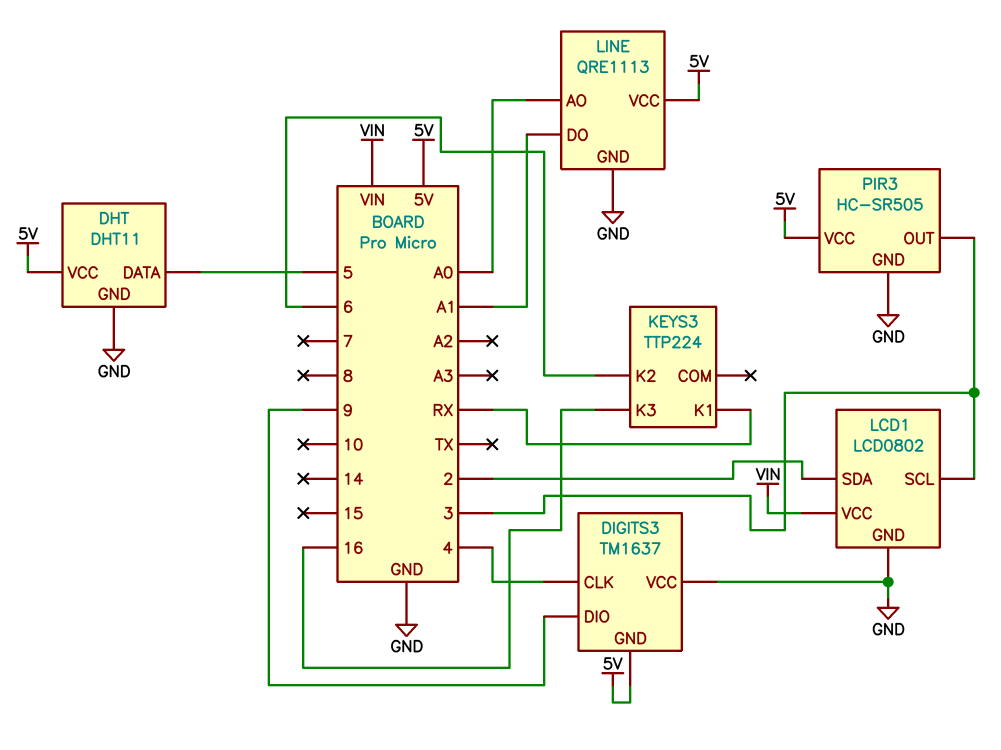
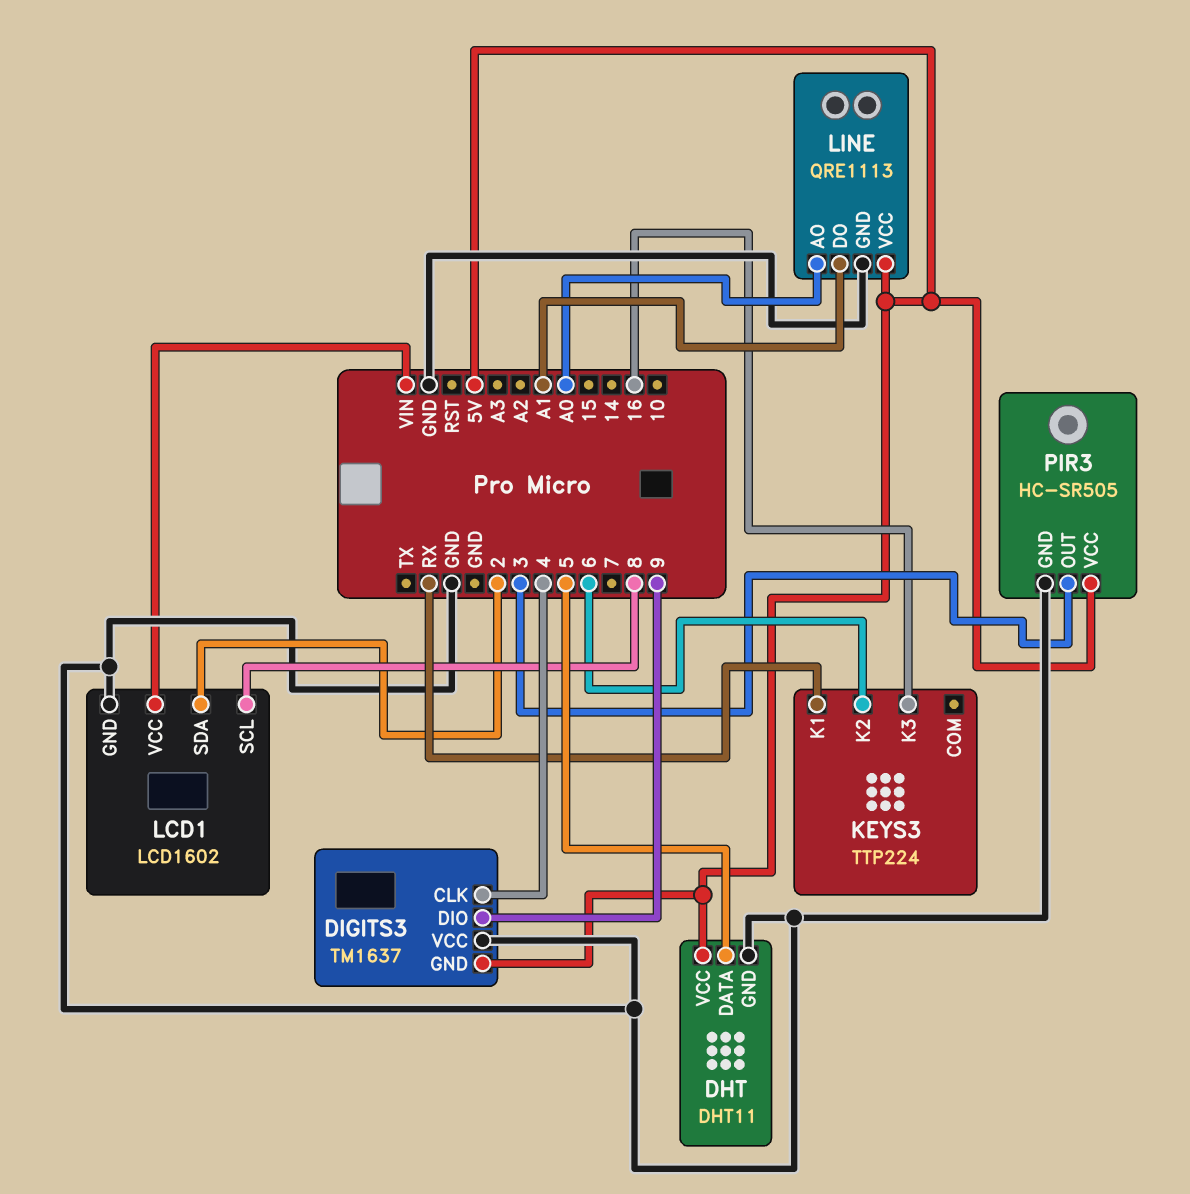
LCD1: LCD0802 -> LCD1602
LCD1 pin SCL: 3 -> 8

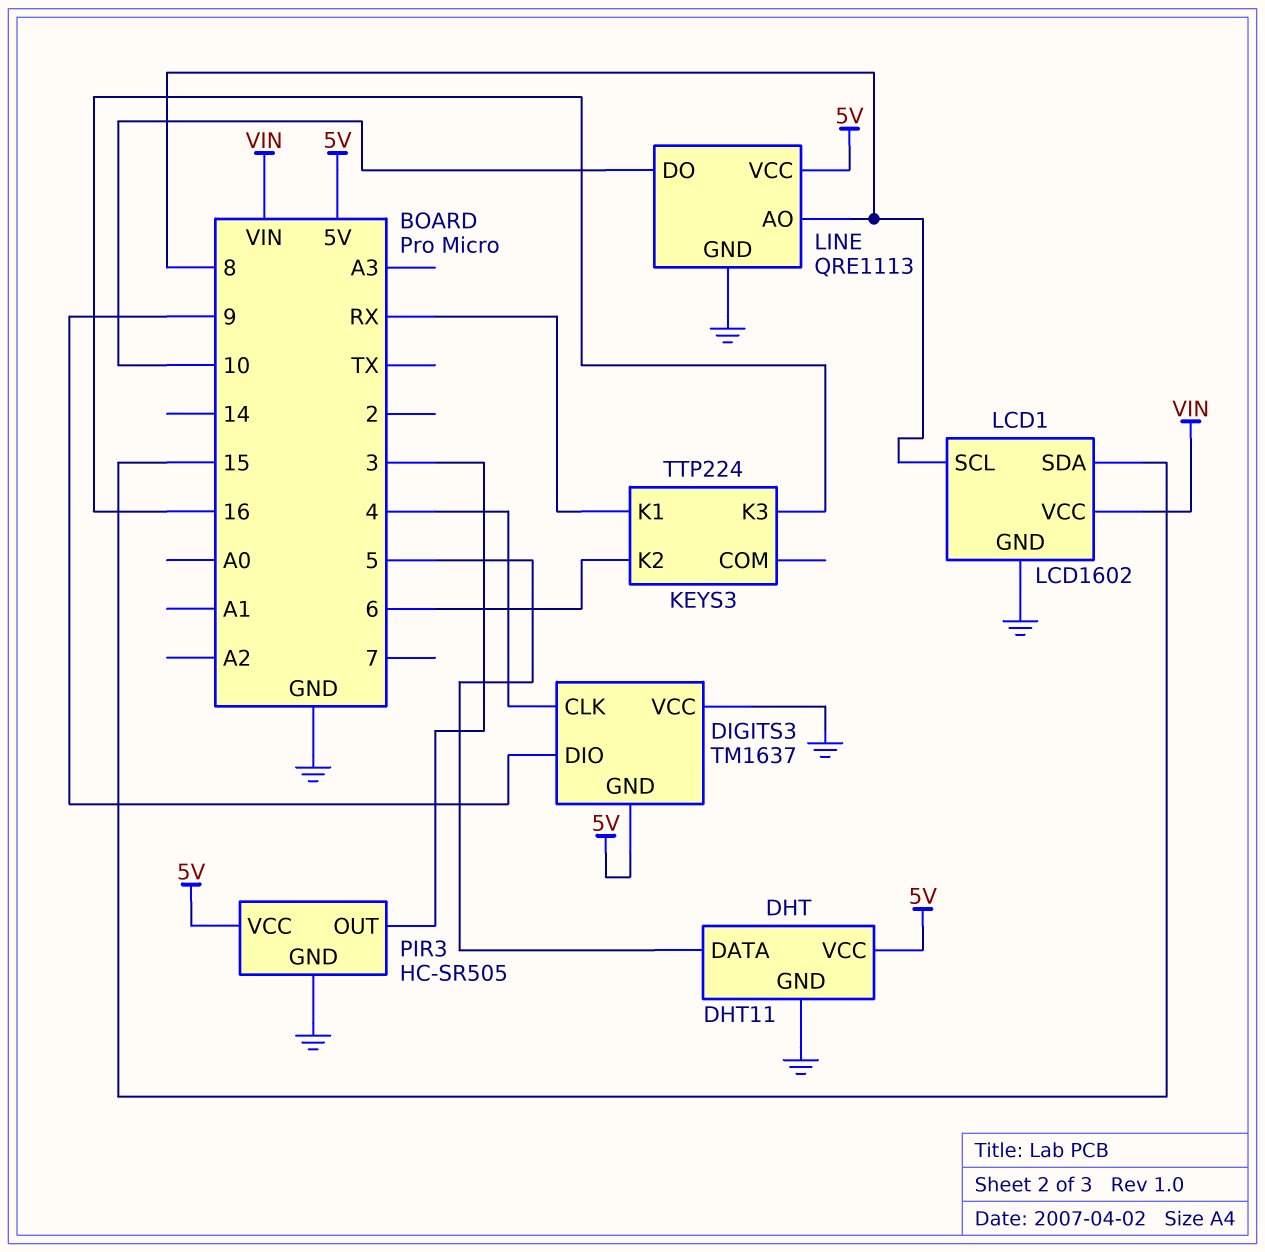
LCD1 pin SDA: 2 -> 15
LINE pin AO: A0 -> 8
LINE pin DO: A1 -> 10

